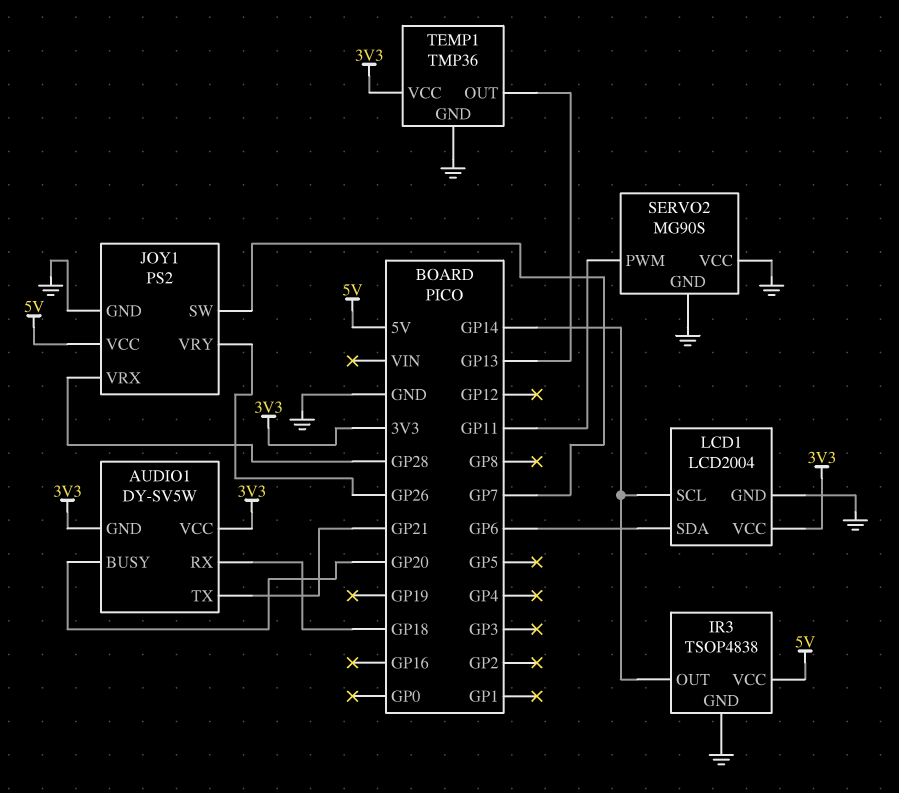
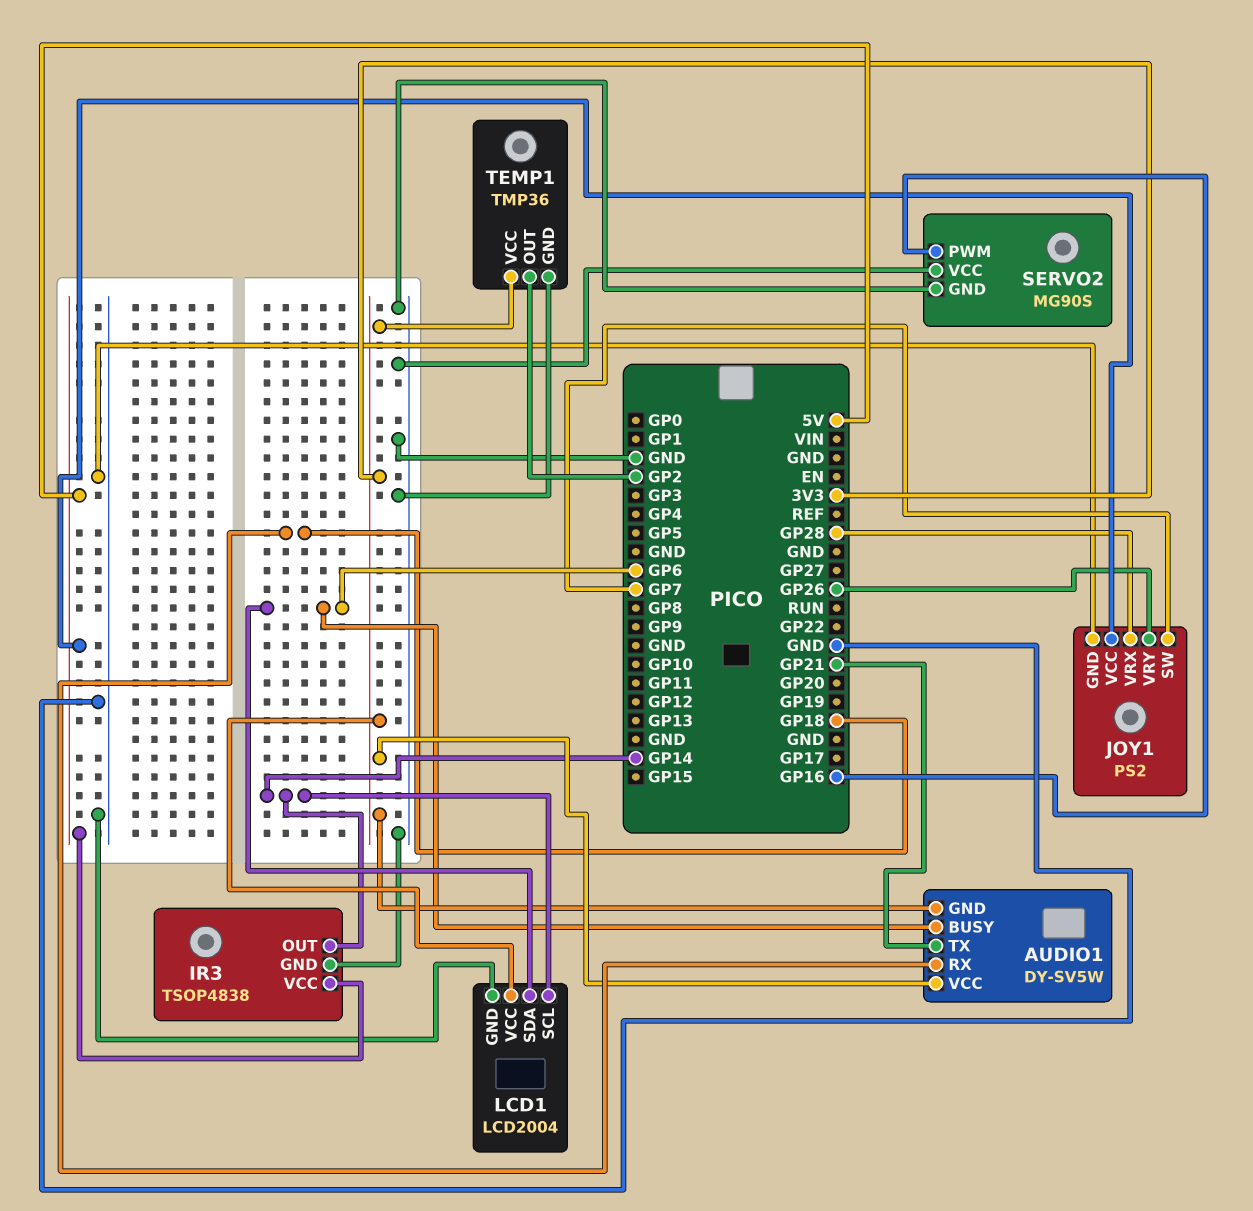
AUDIO1 pin BUSY: GP20 -> GP6
SERVO2 pin PWM: GP11 -> GP16
TEMP1 pin OUT: GP13 -> GP2

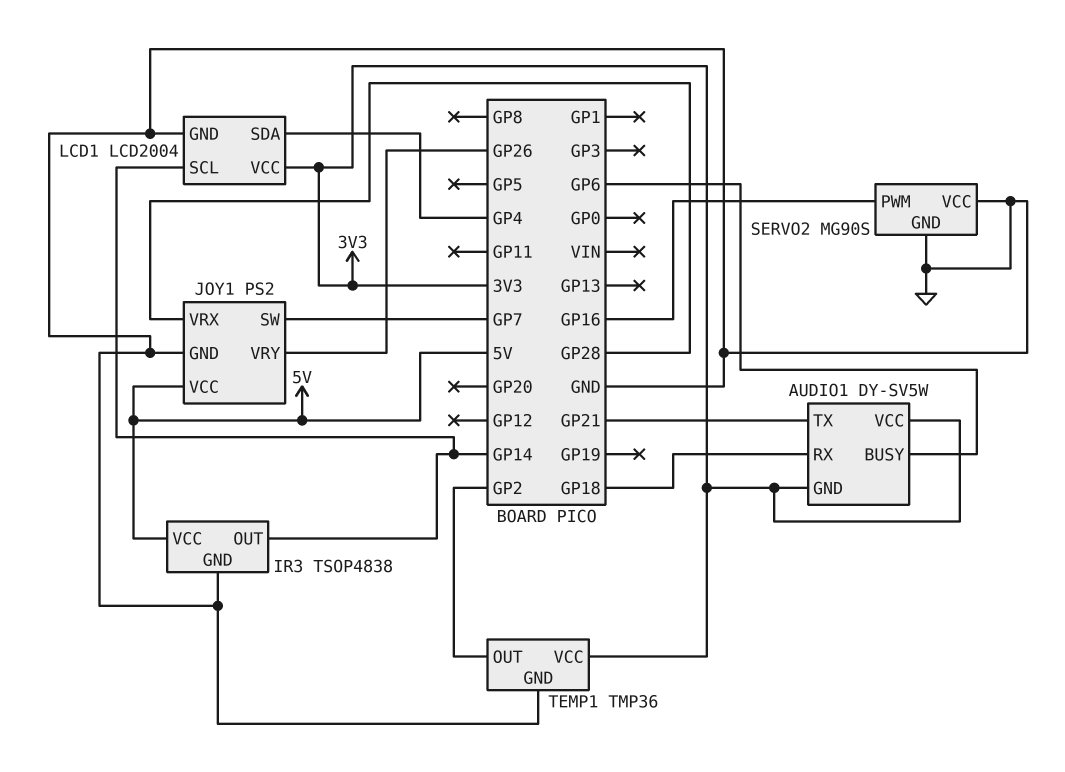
LCD1 pin SDA: GP6 -> GP4

